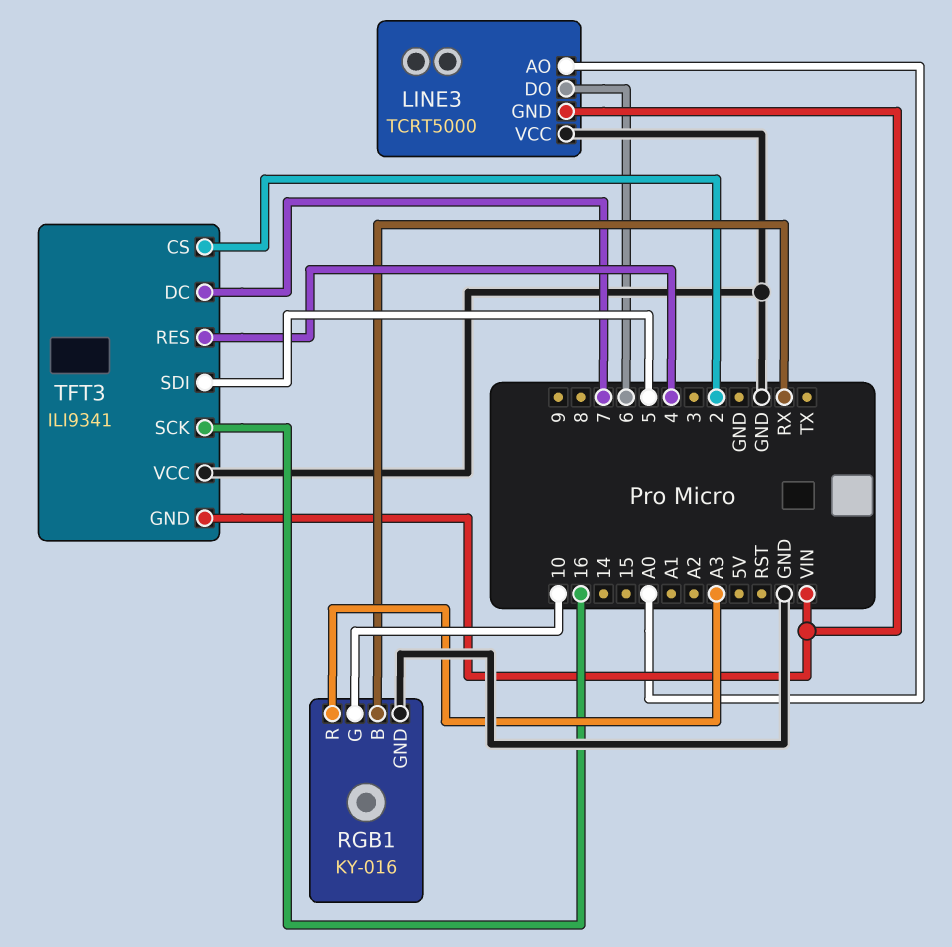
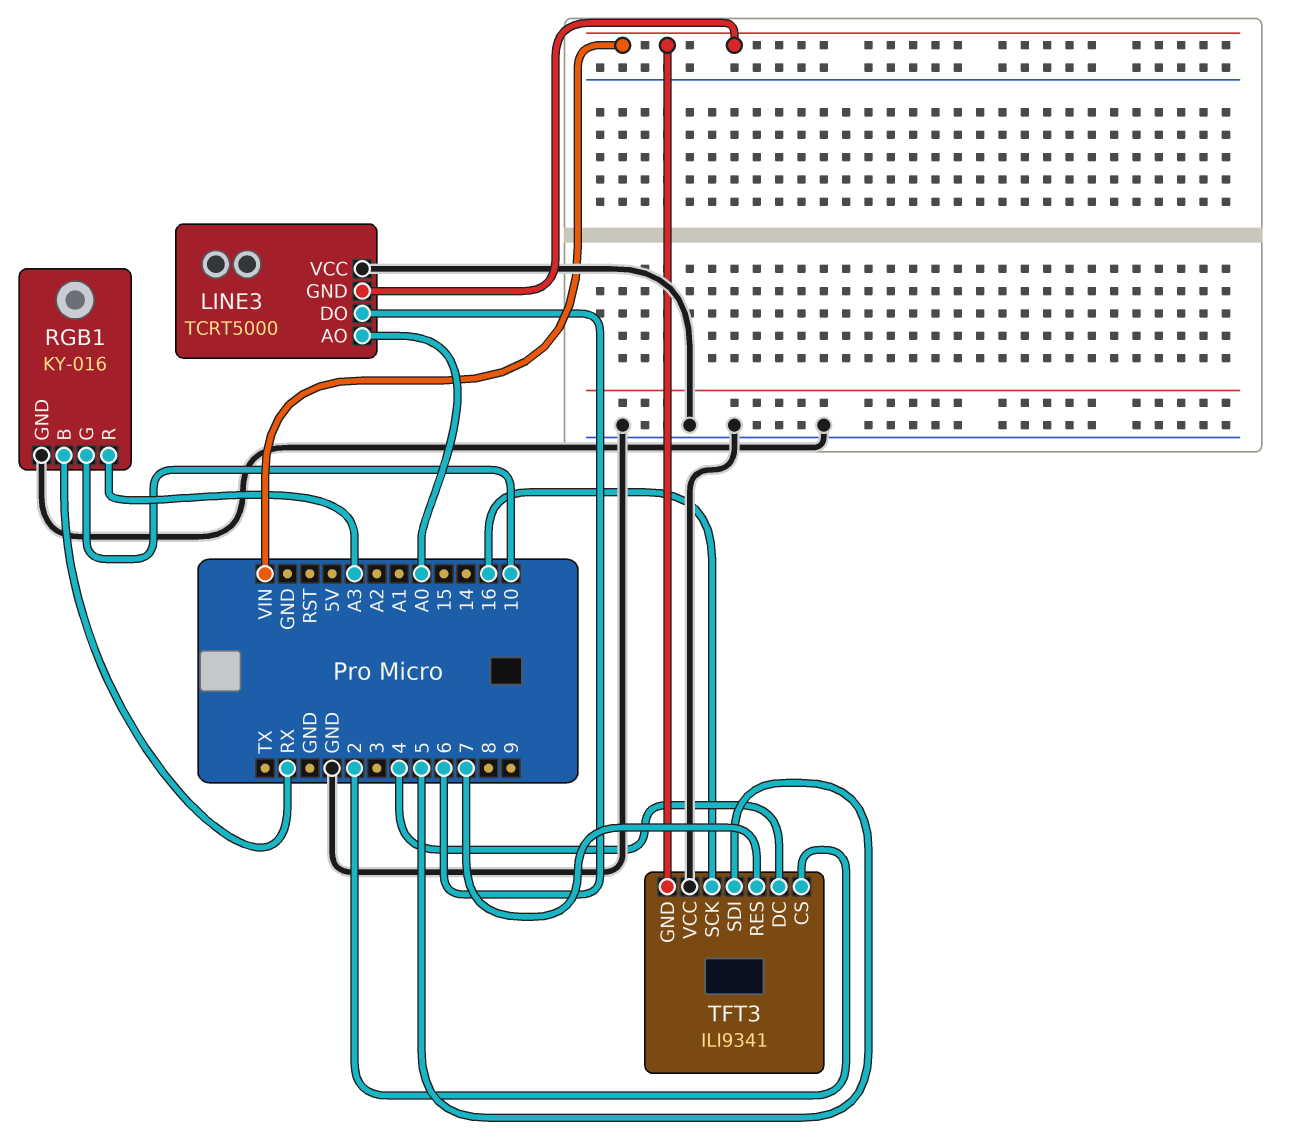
TFT3 pin DC: 7 -> 4
TFT3 pin RES: 4 -> 7

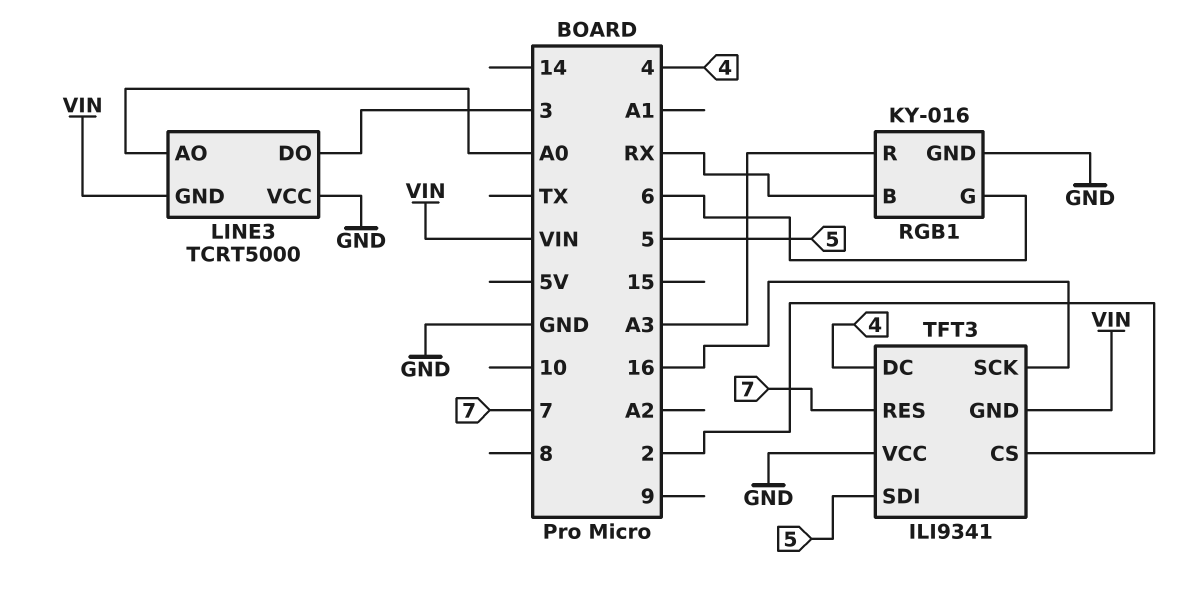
LINE3 pin DO: 6 -> 3
RGB1 pin G: 10 -> 6

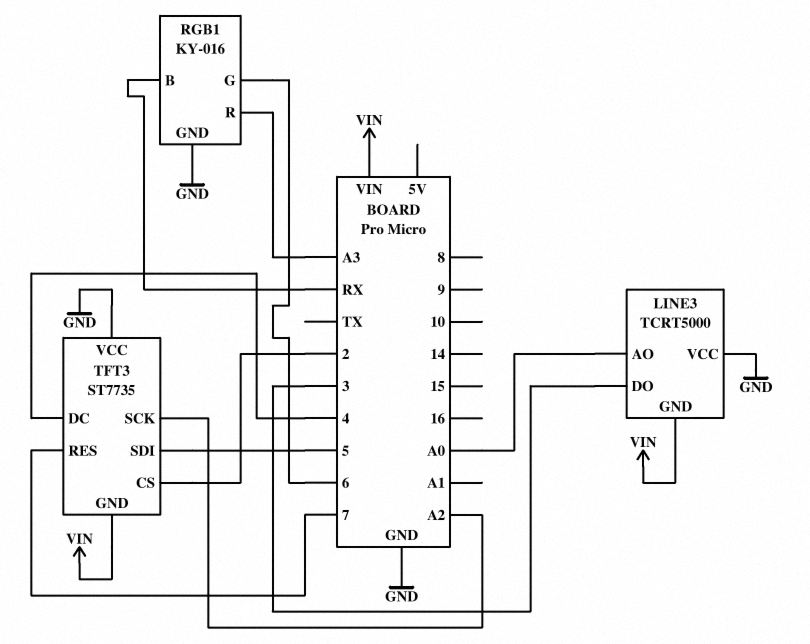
TFT3: ILI9341 -> ST7735
TFT3 pin SCK: 16 -> A2

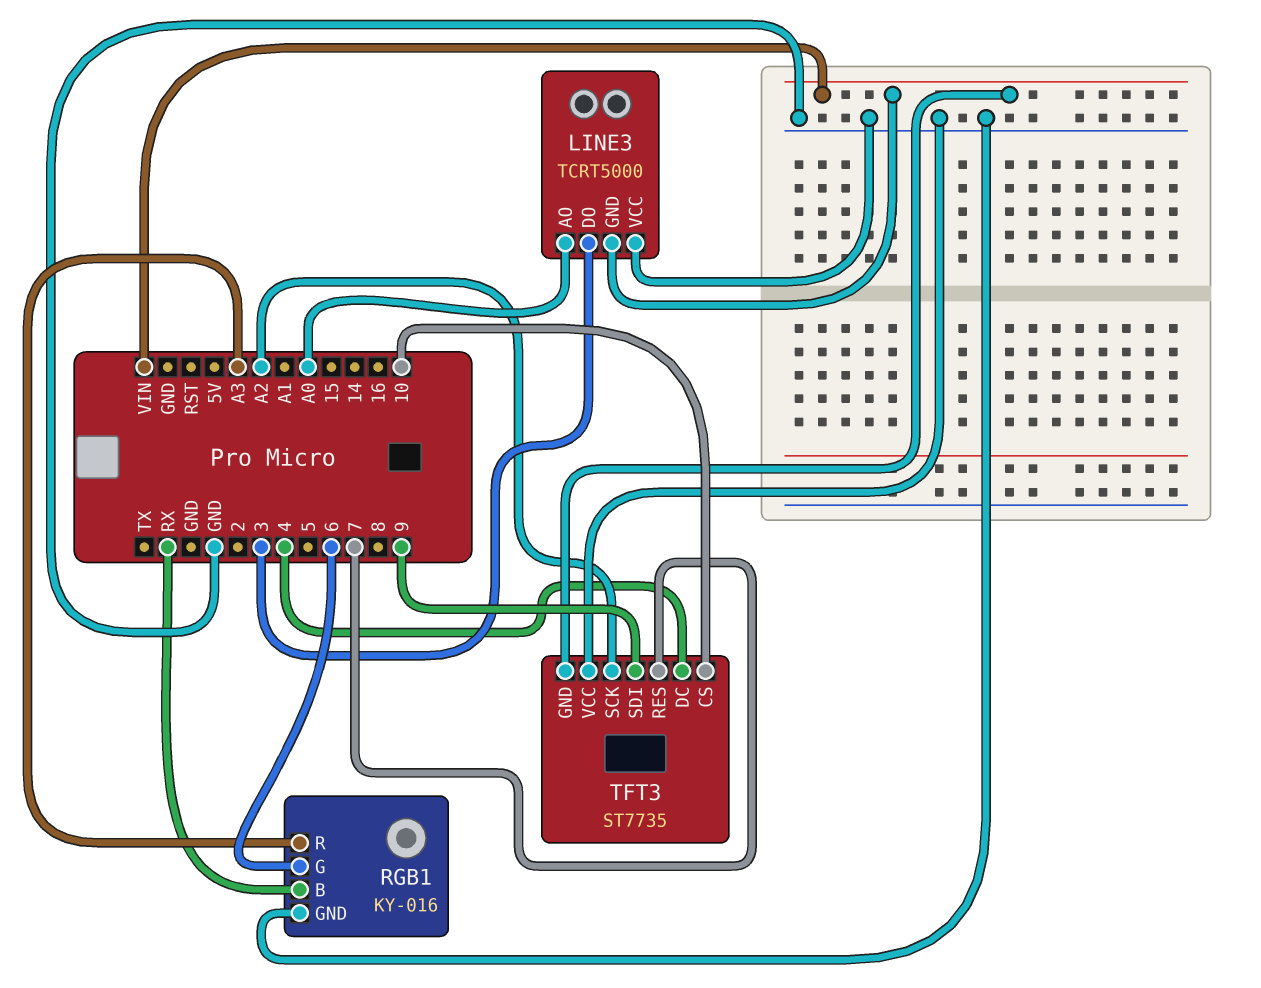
TFT3 pin CS: 2 -> 10
TFT3 pin SDI: 5 -> 9

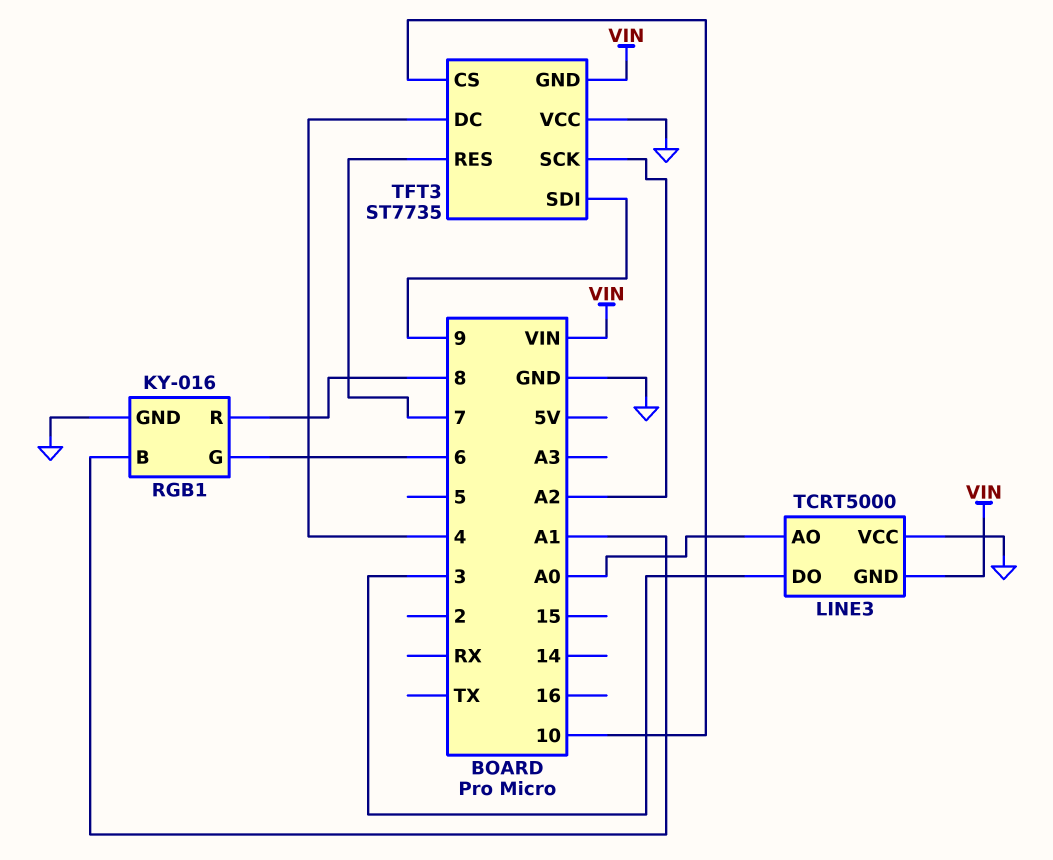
RGB1 pin B: RX -> A1
RGB1 pin R: A3 -> 8

